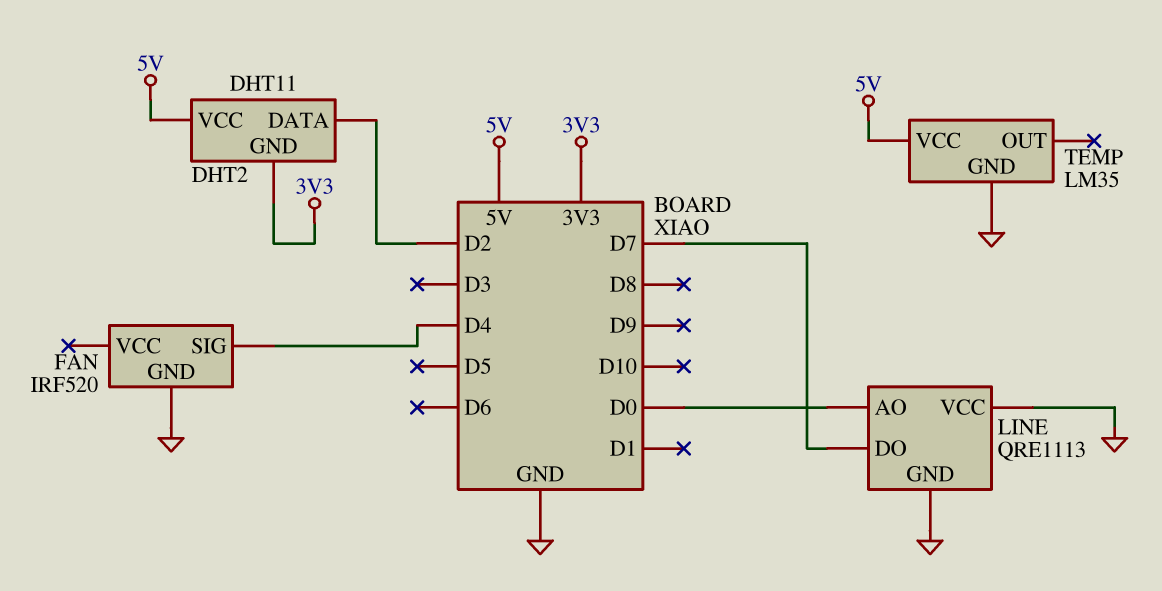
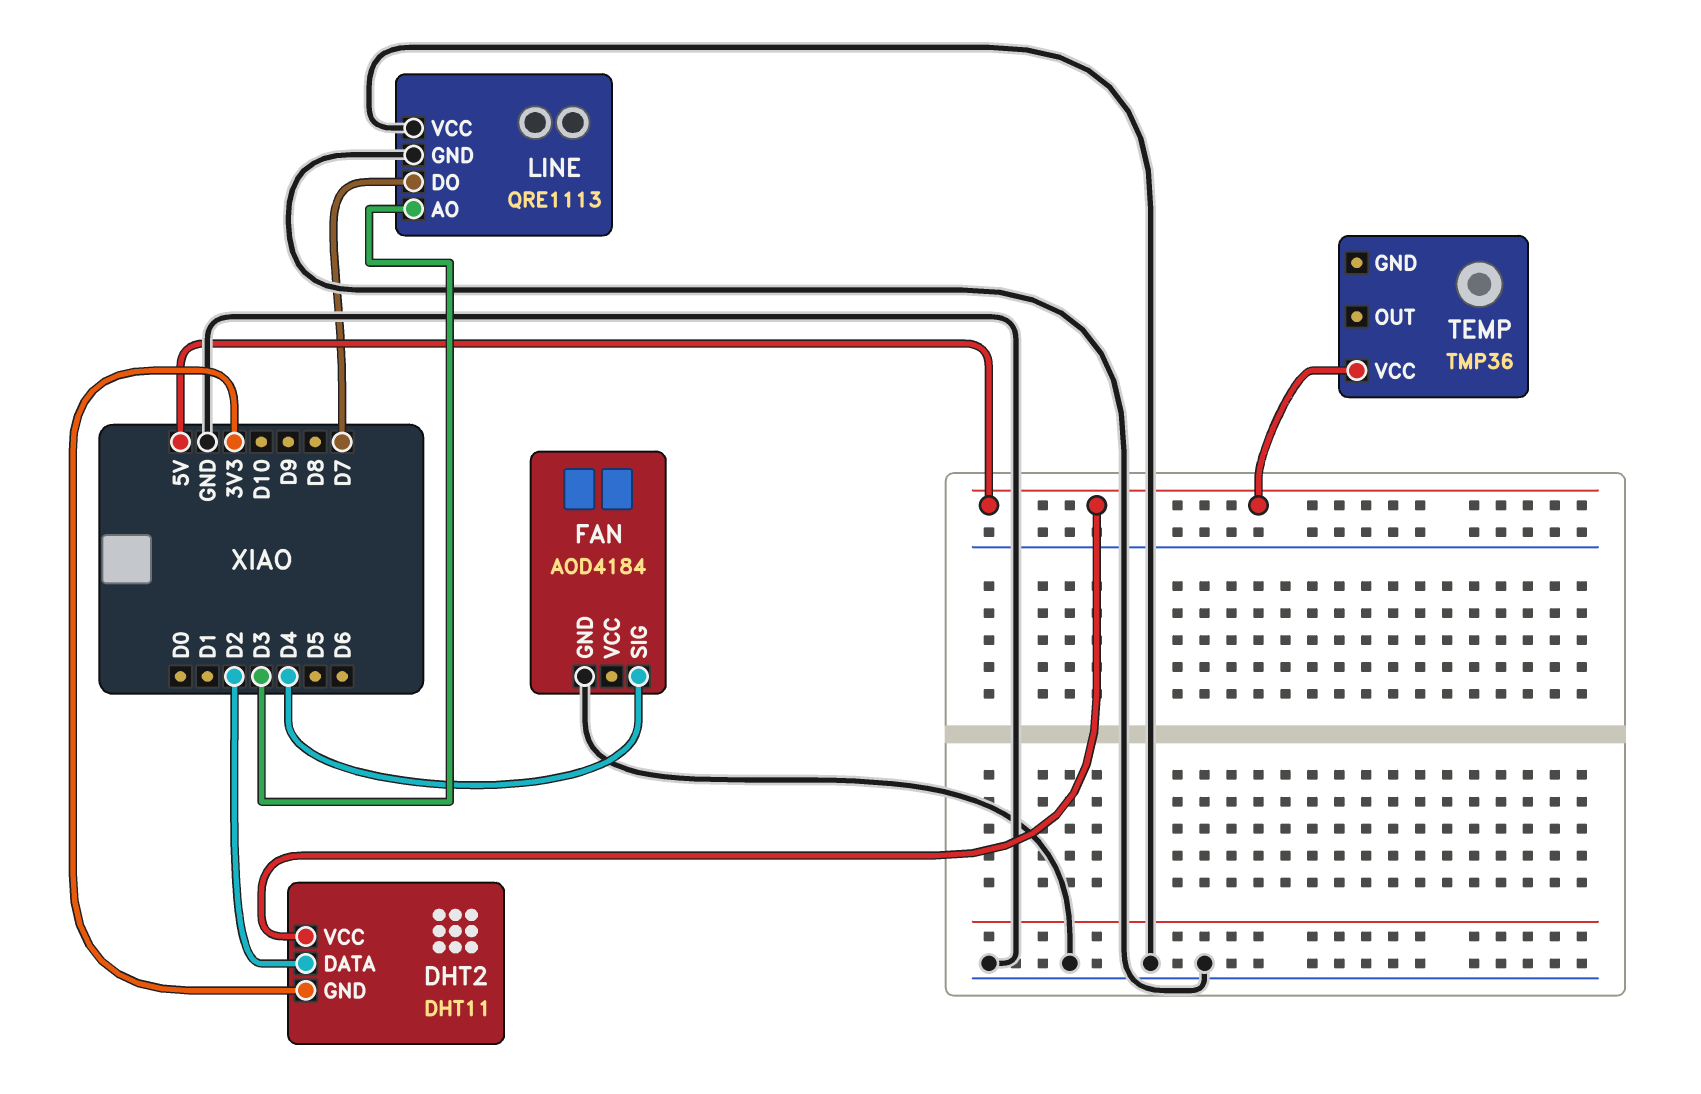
FAN: IRF520 -> AOD4184
LINE pin AO: D0 -> D3
TEMP: LM35 -> TMP36
TEMP pin GND: GND -> none

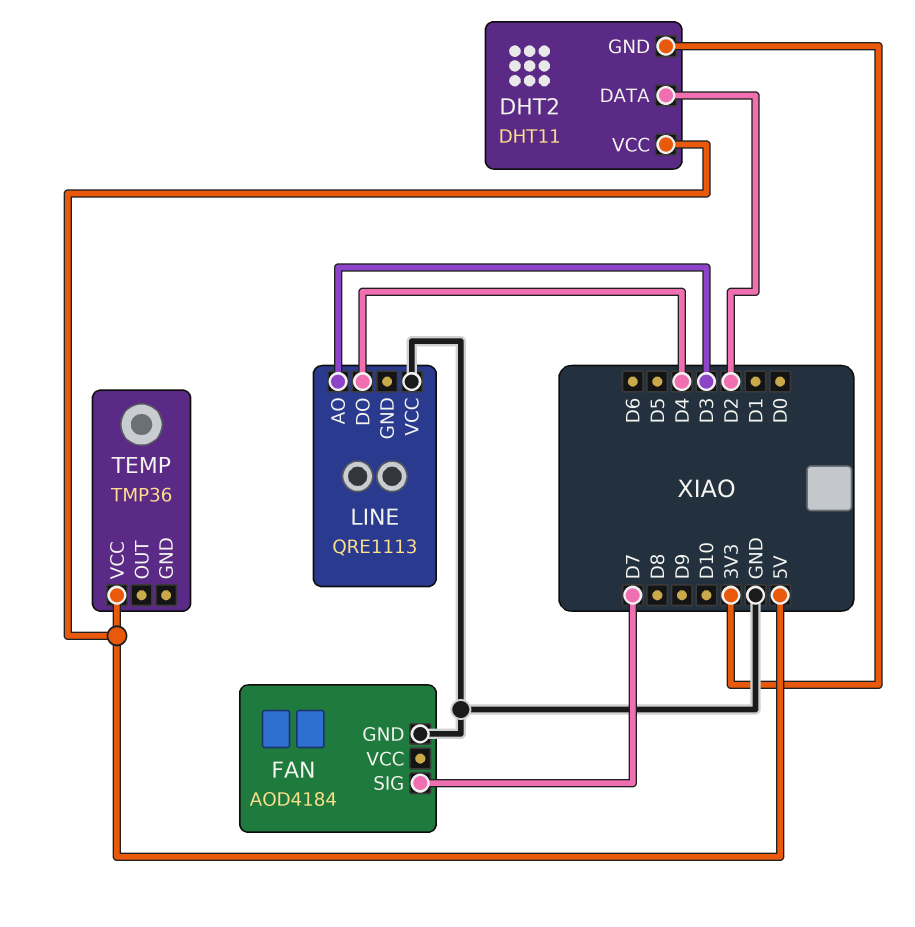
FAN pin SIG: D4 -> D7
LINE pin DO: D7 -> D4
LINE pin GND: GND -> none

